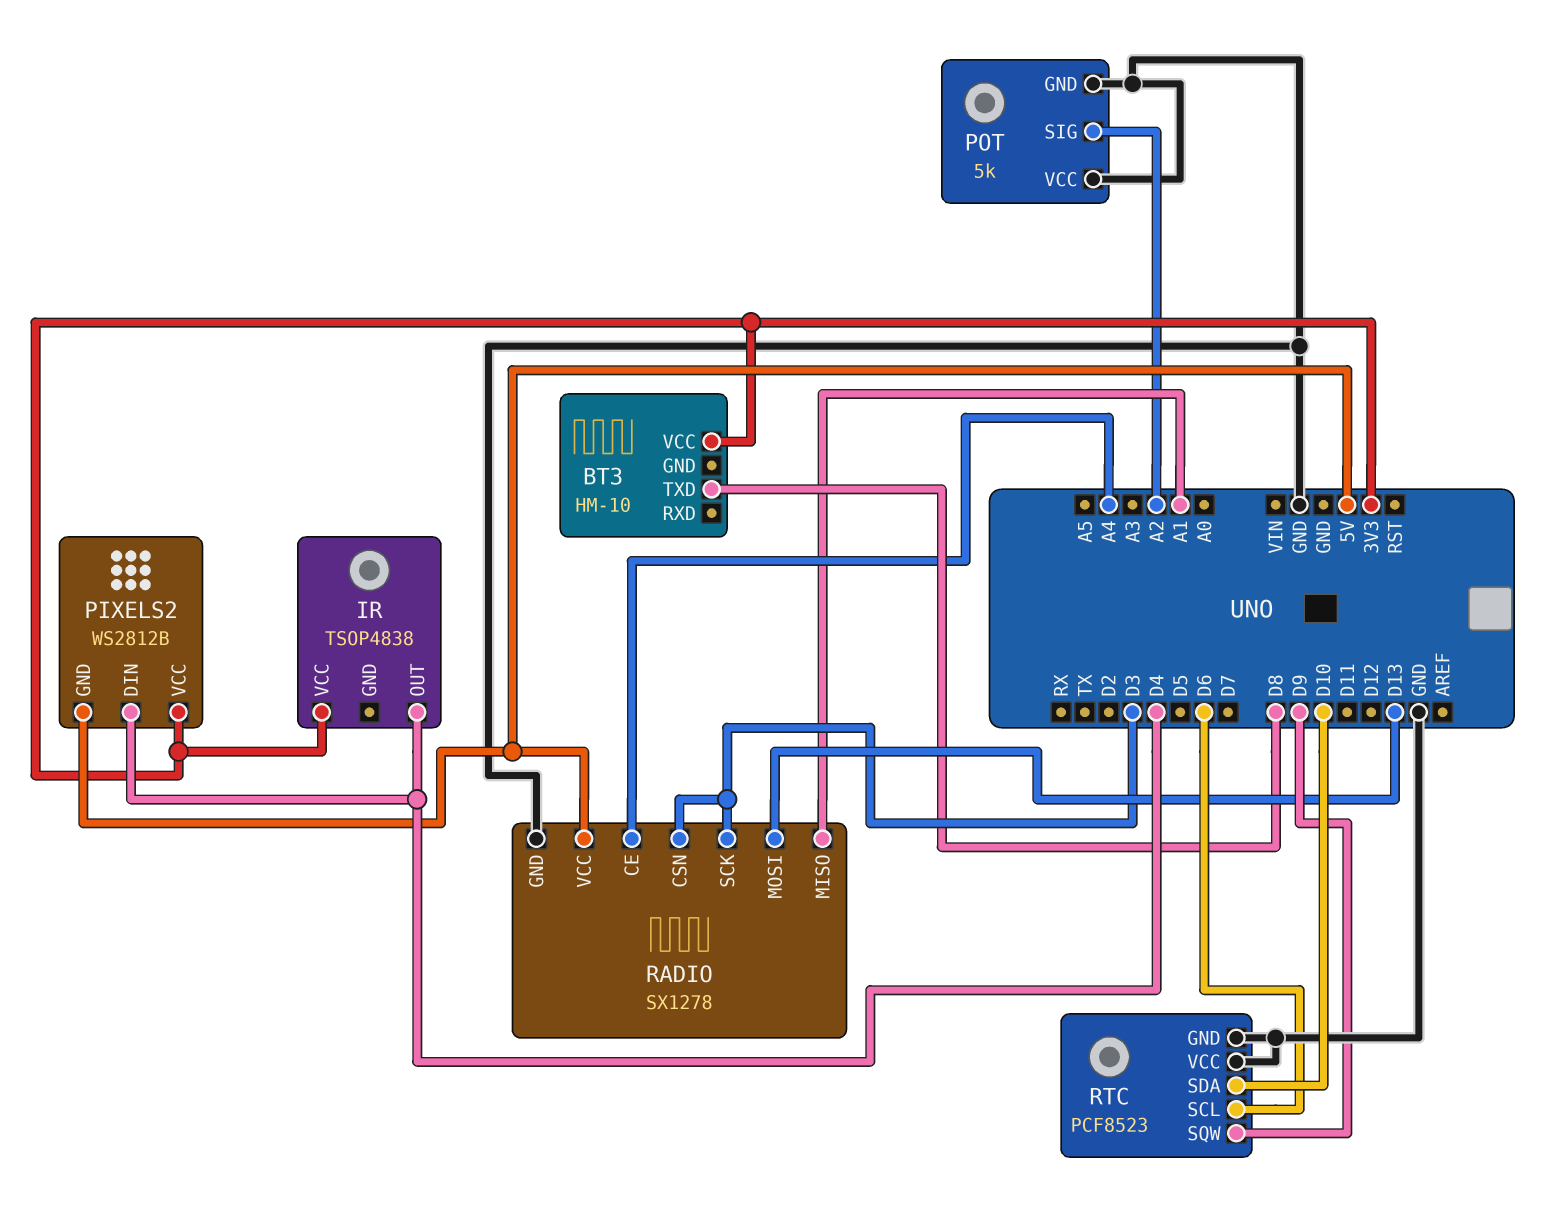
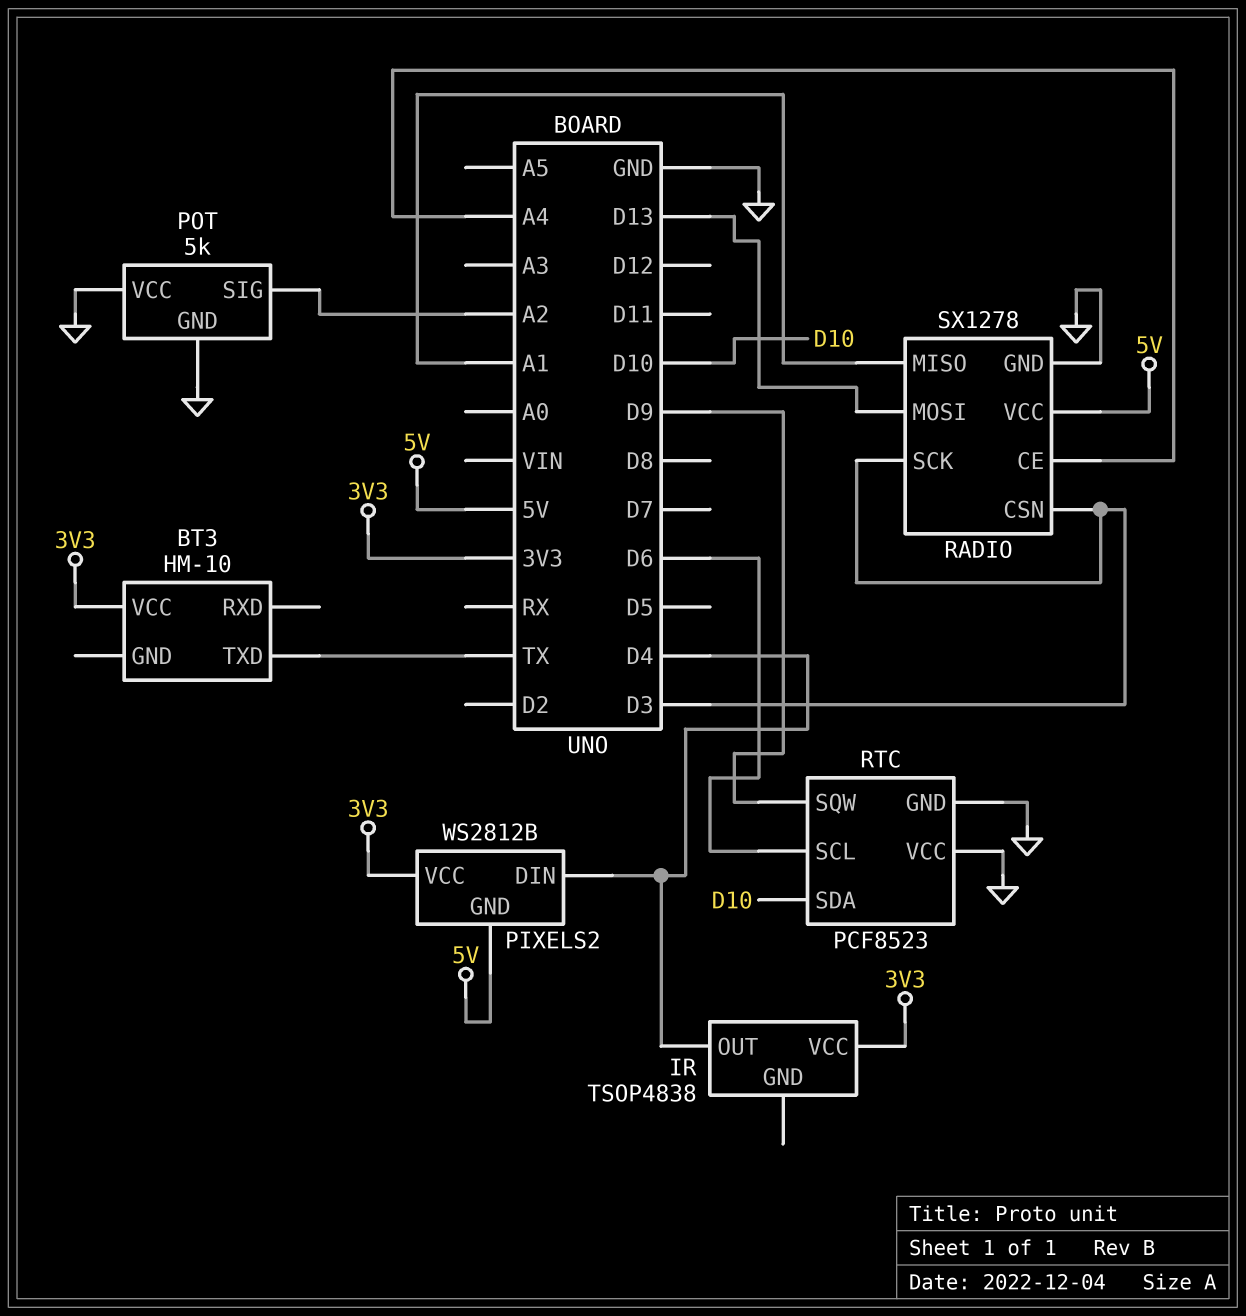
BT3 pin TXD: D8 -> TX

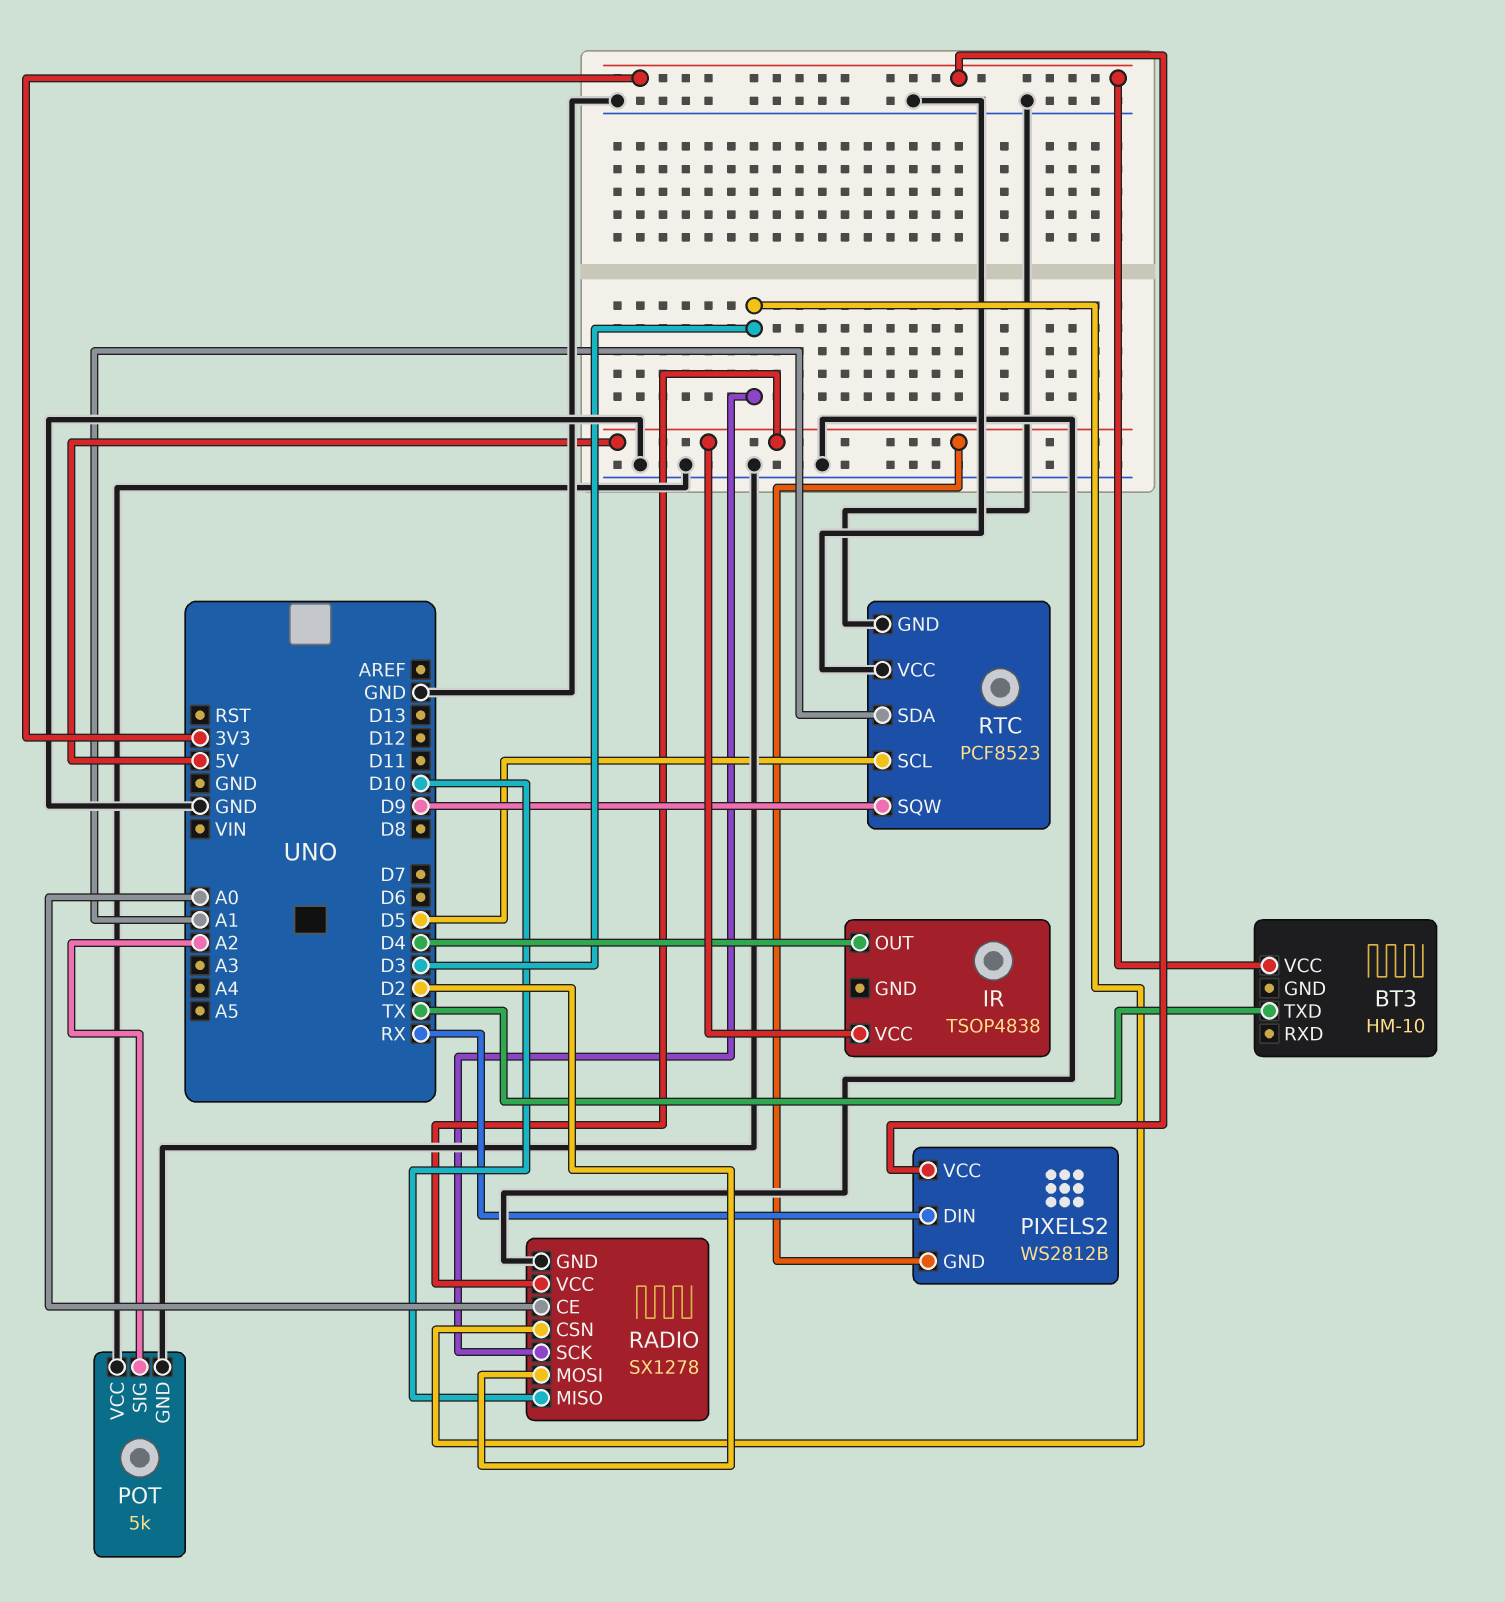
IR pin VCC: 3V3 -> 5V
PIXELS2 pin DIN: D4 -> RX
RADIO pin CE: A4 -> A0
RADIO pin MISO: A1 -> D10
RADIO pin MOSI: D13 -> D2
RTC pin SCL: D6 -> D5
RTC pin SDA: D10 -> A1

